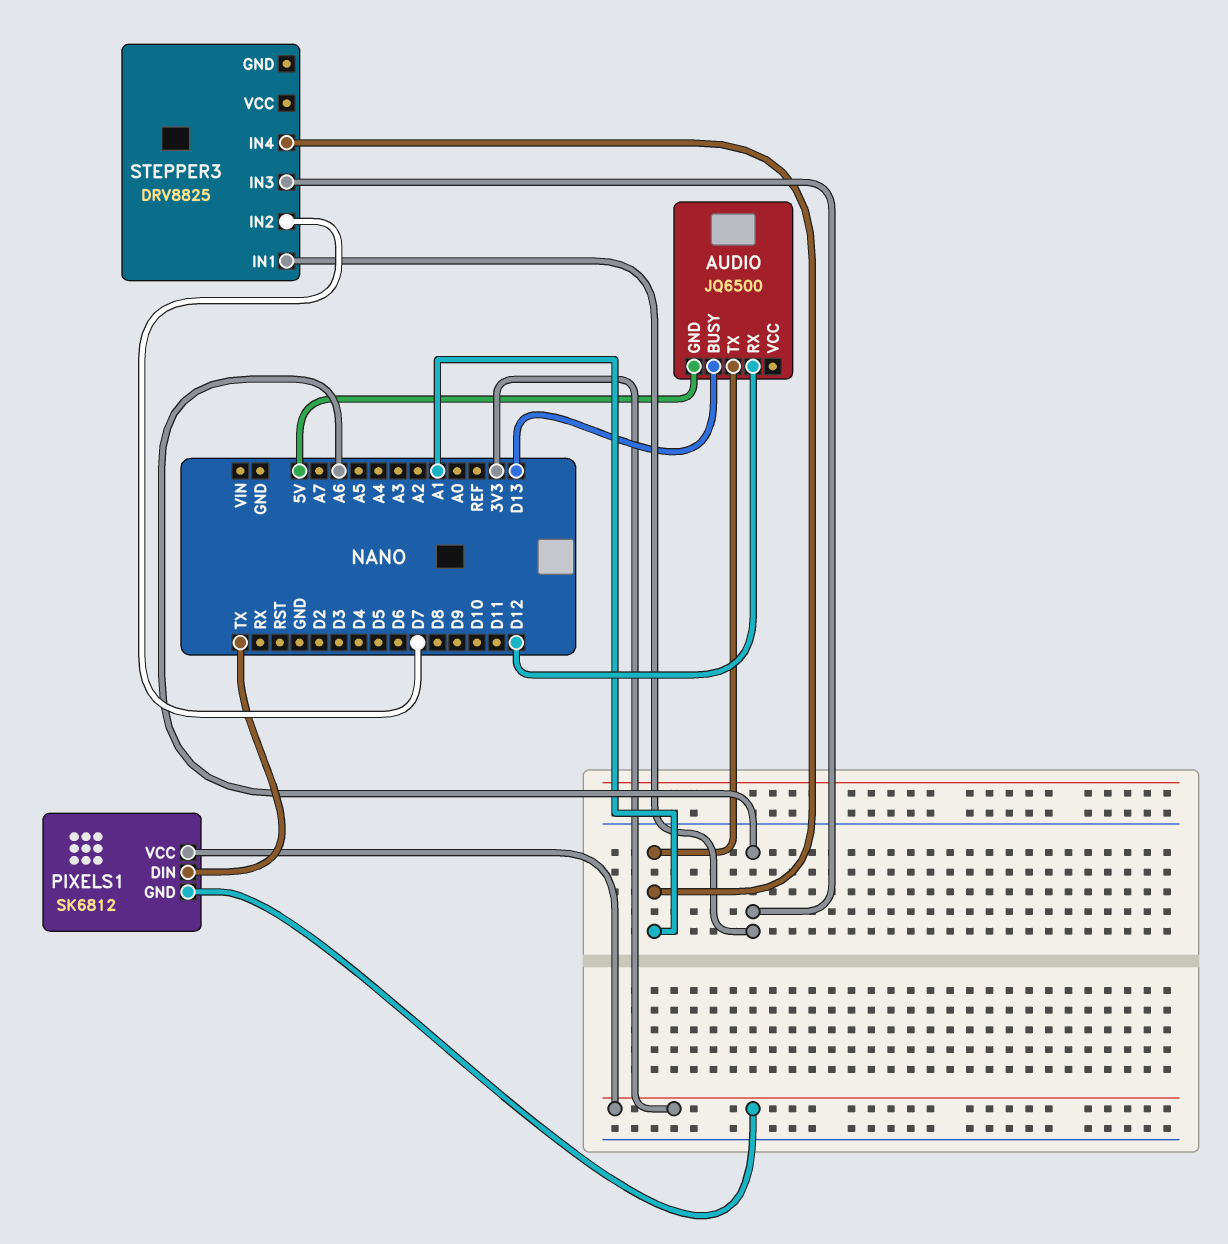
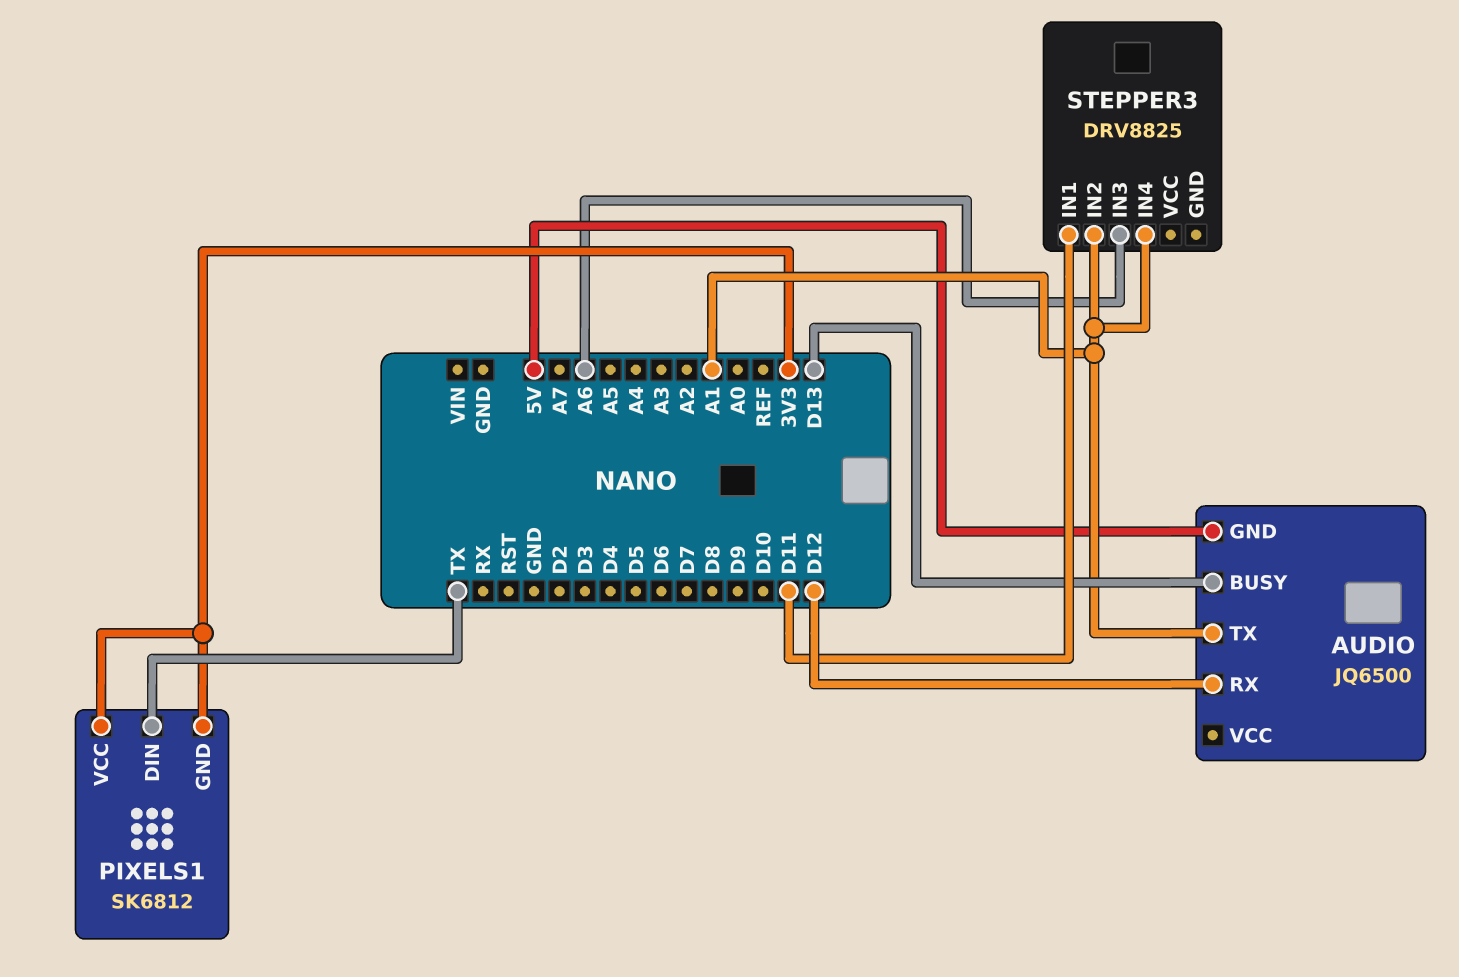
STEPPER3 pin IN1: A6 -> D11
STEPPER3 pin IN2: D7 -> A1

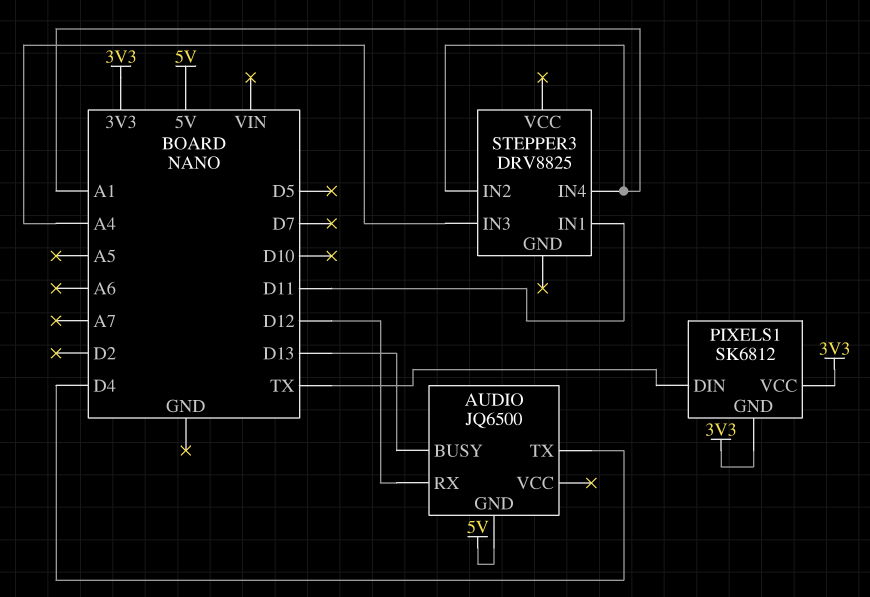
AUDIO pin TX: A1 -> D4
STEPPER3 pin IN3: A6 -> A4

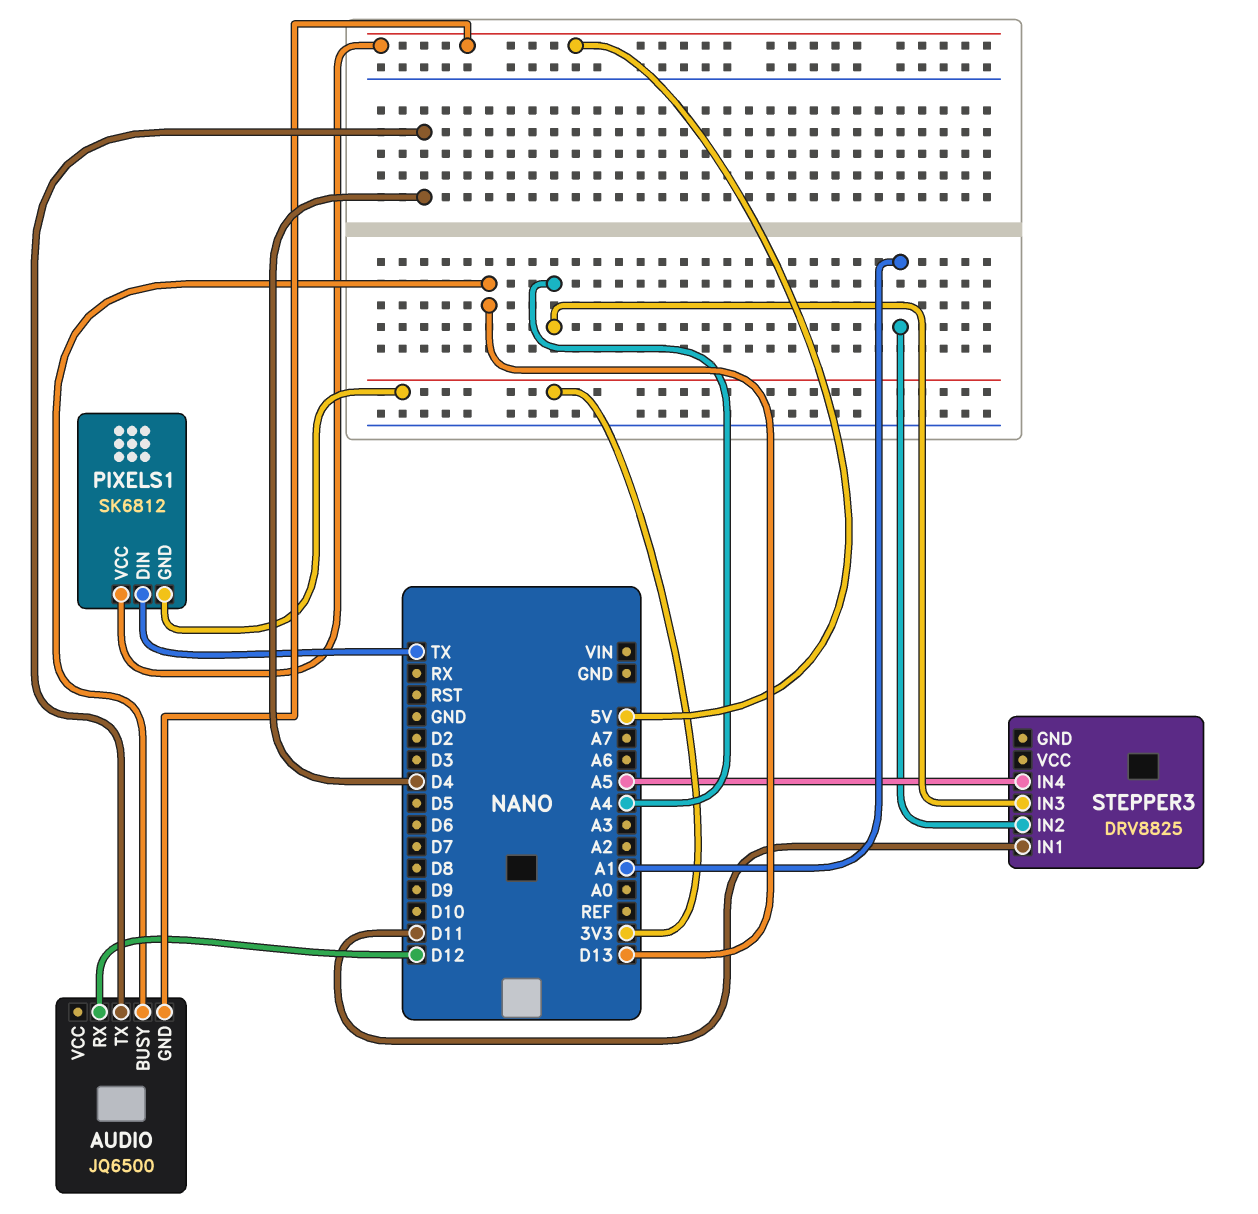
PIXELS1 pin VCC: 3V3 -> 5V
STEPPER3 pin IN4: A1 -> A5

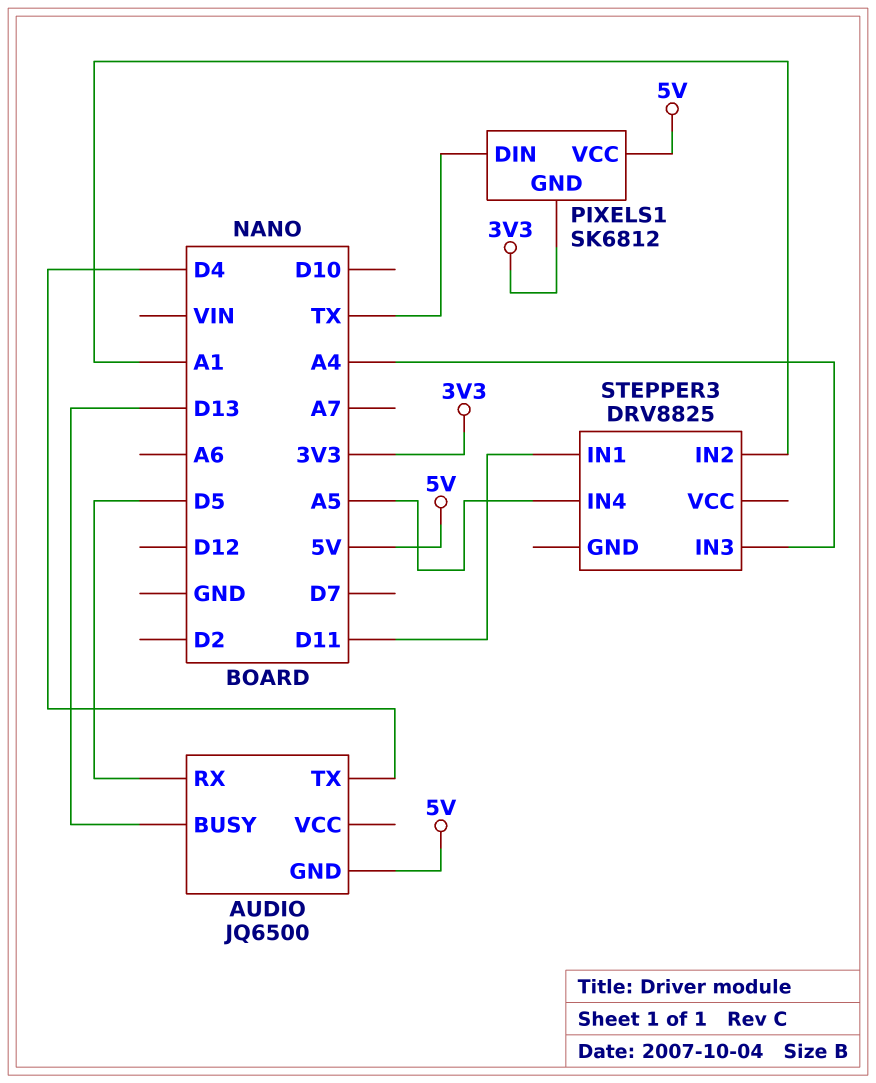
AUDIO pin RX: D12 -> D5

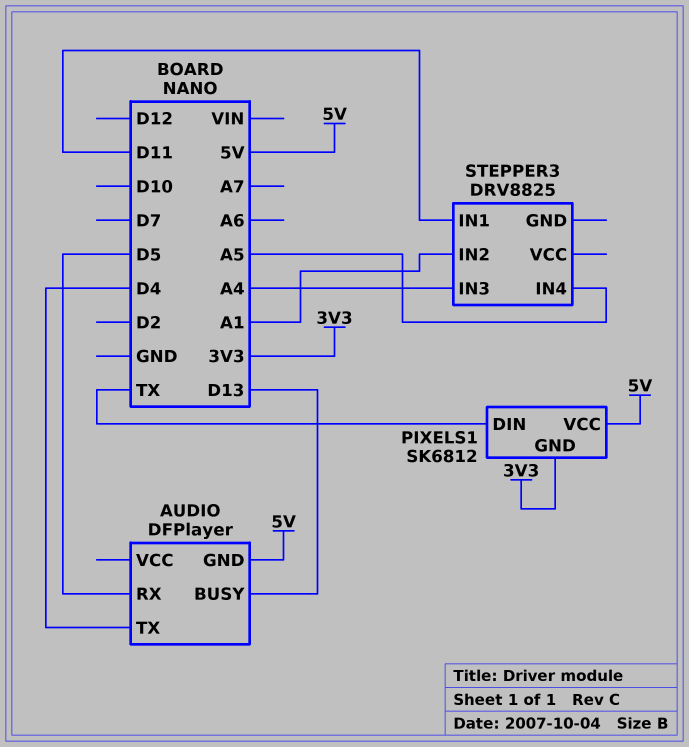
AUDIO: JQ6500 -> DFPlayer

